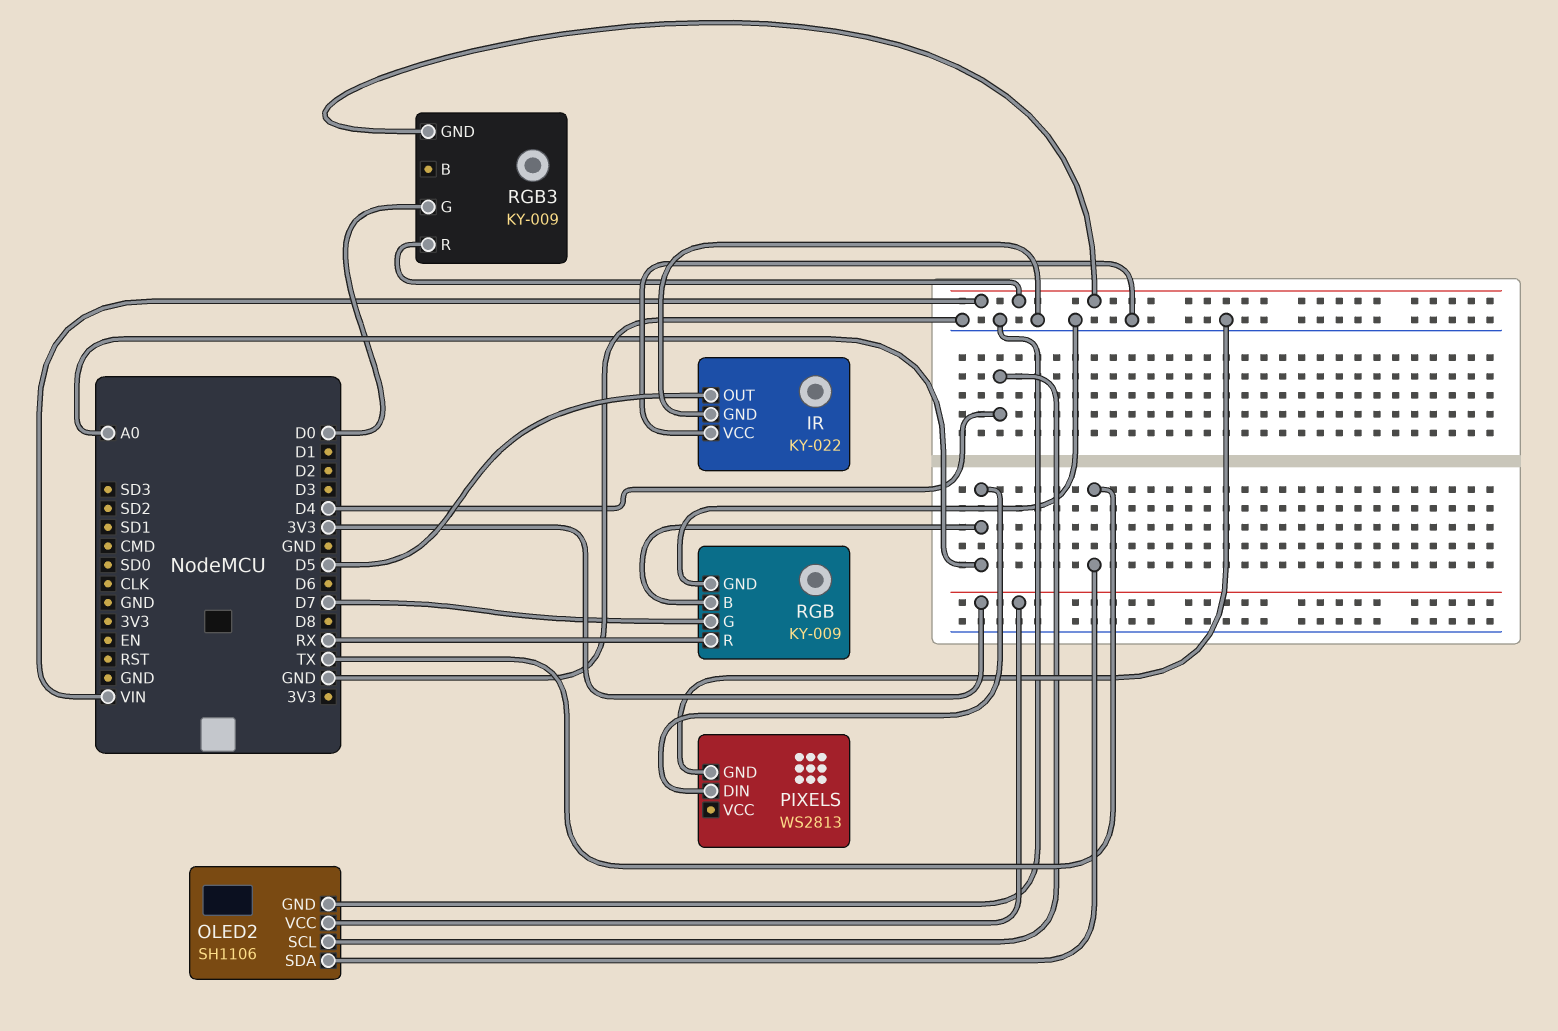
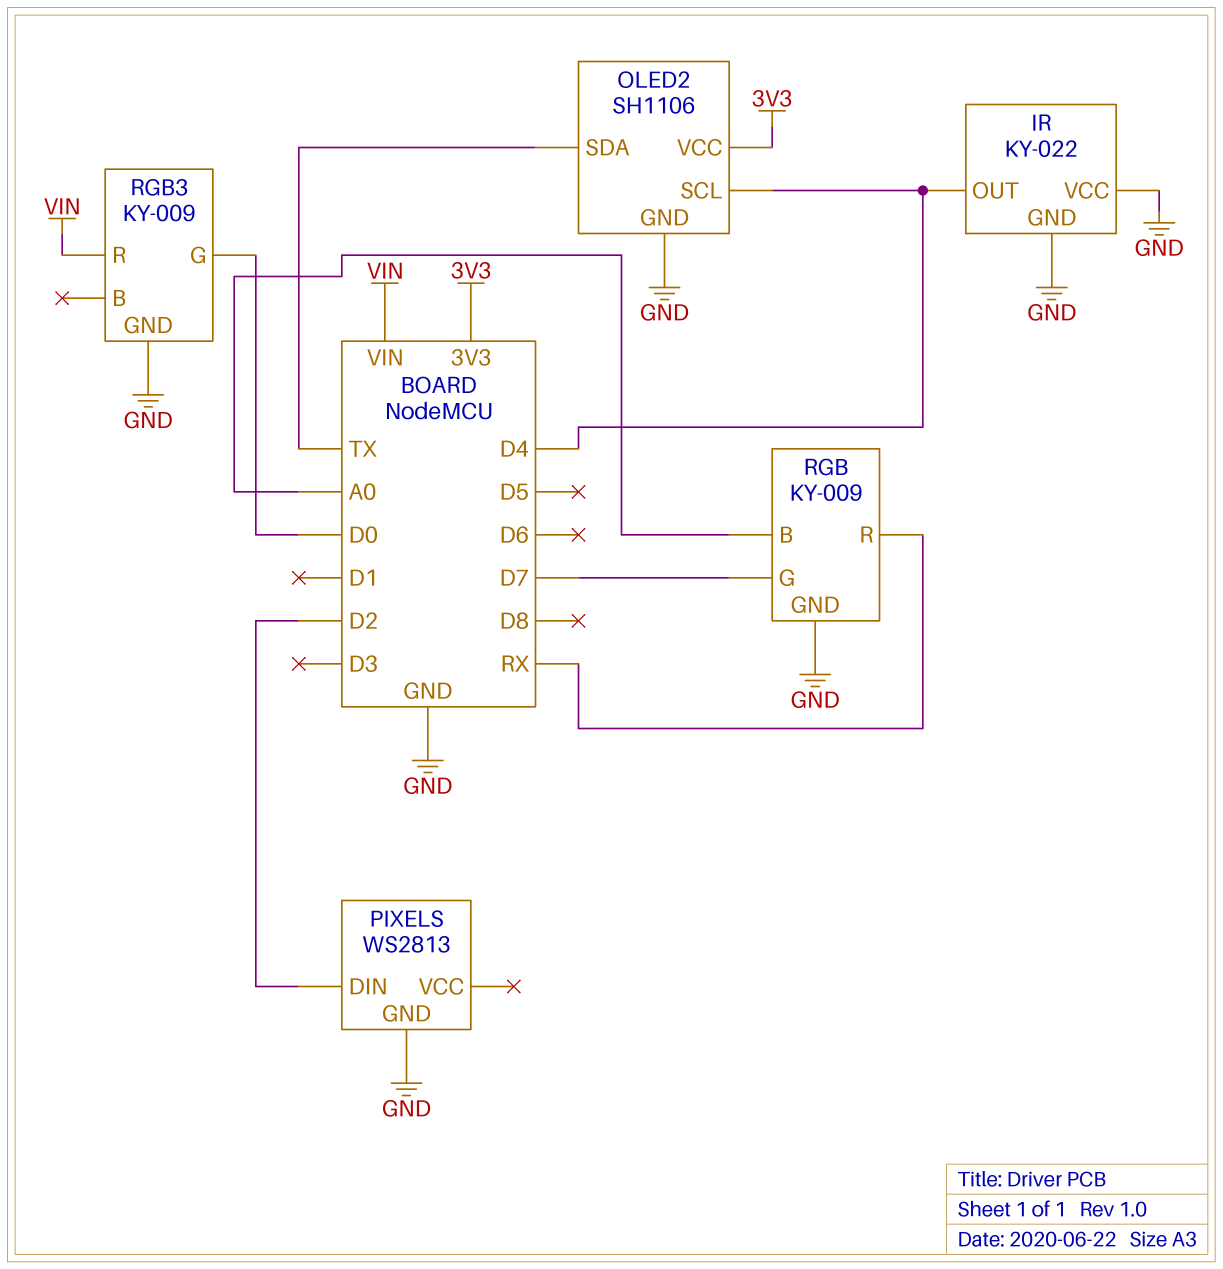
IR pin OUT: D5 -> D4
PIXELS pin DIN: A0 -> D2
RGB3 pin GND: VIN -> GND

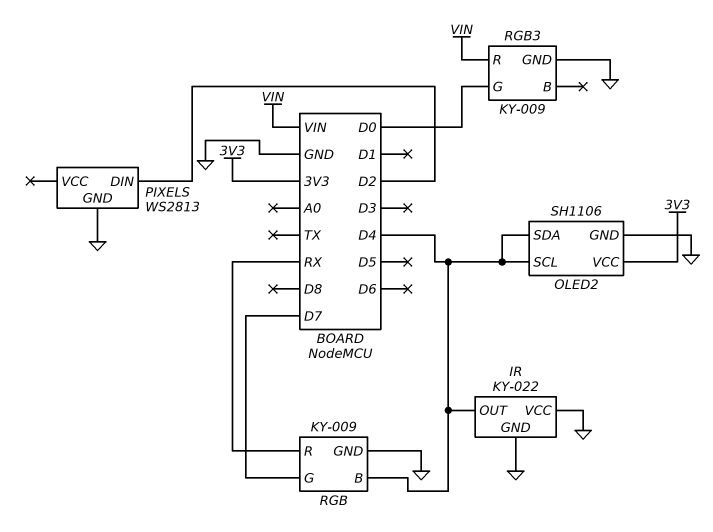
OLED2 pin SDA: TX -> D4
RGB pin B: A0 -> D4

